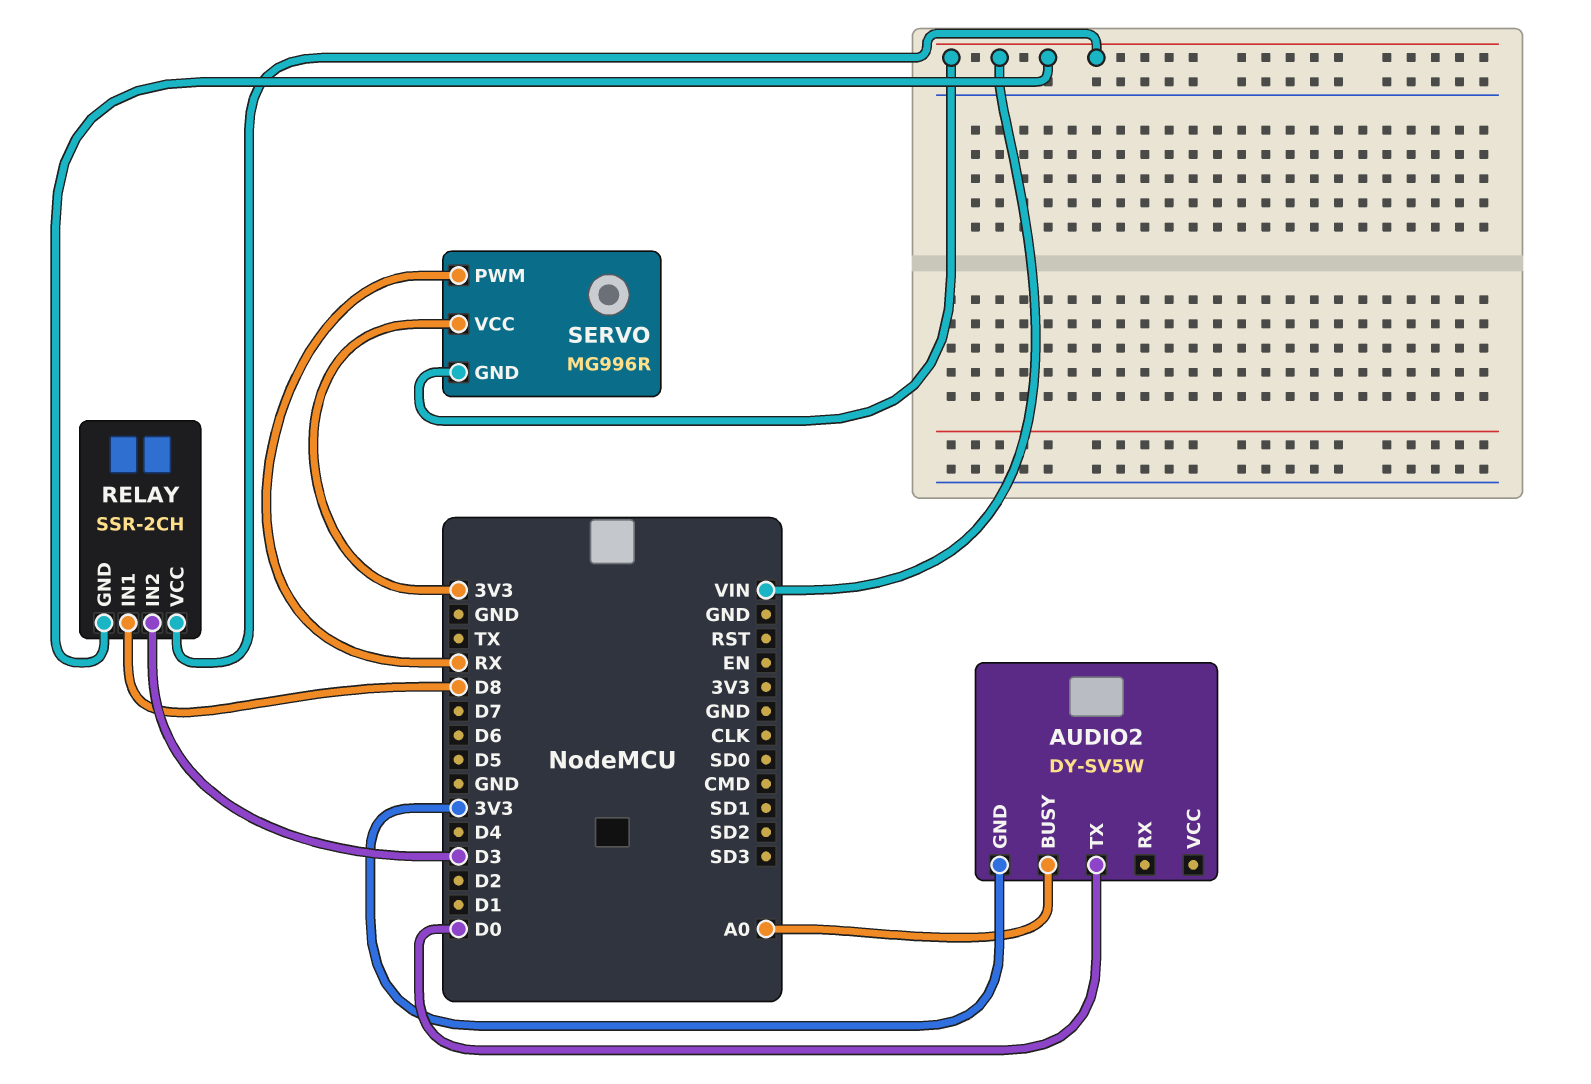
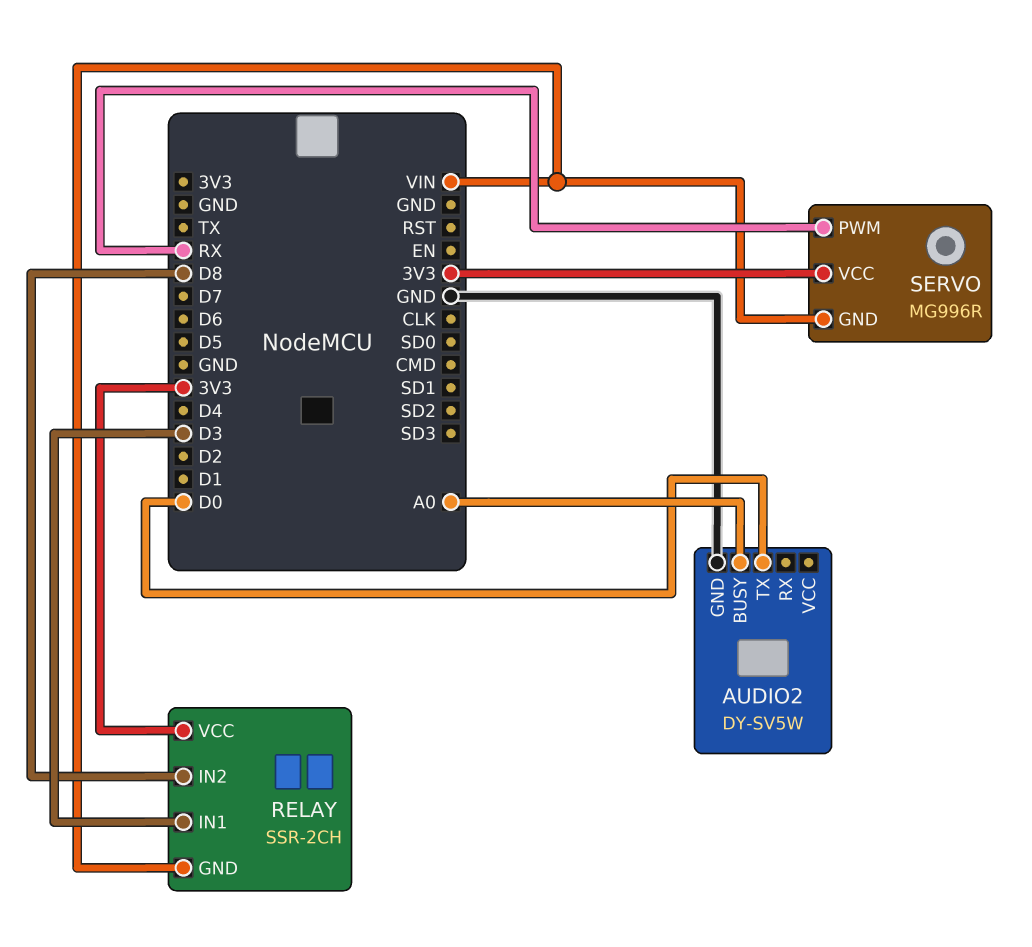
AUDIO2 pin GND: 3V3 -> GND
RELAY pin IN1: D8 -> D3
RELAY pin IN2: D3 -> D8
RELAY pin VCC: VIN -> 3V3

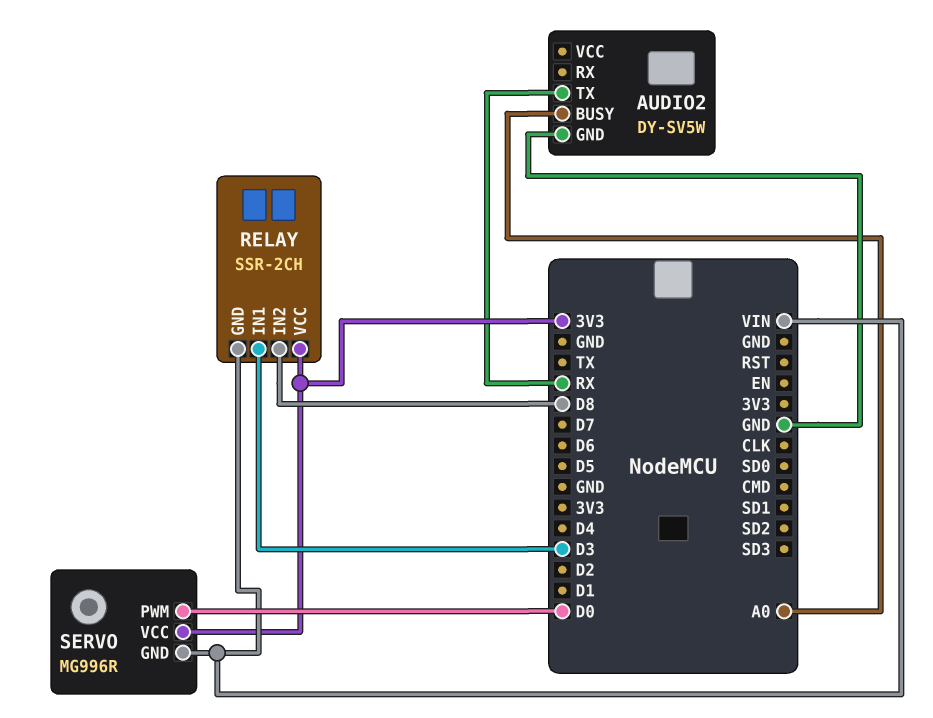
AUDIO2 pin TX: D0 -> RX
SERVO pin PWM: RX -> D0

